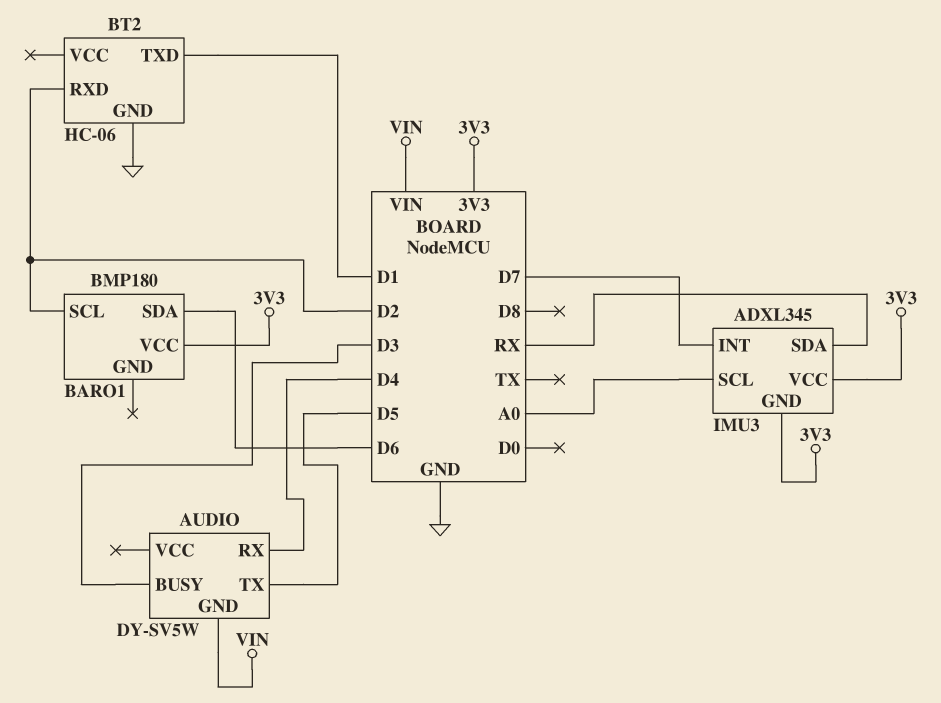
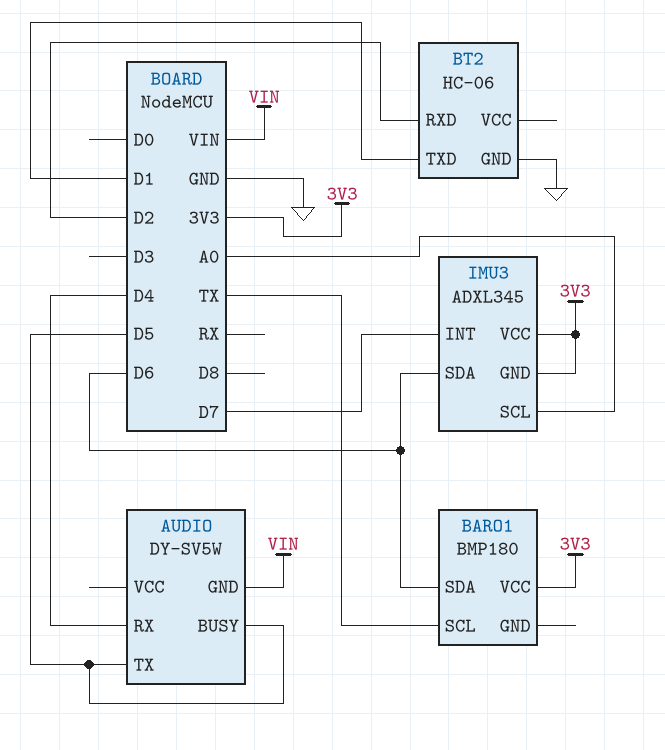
AUDIO pin BUSY: D3 -> D5
BARO1 pin SCL: D2 -> TX
IMU3 pin SDA: RX -> D6

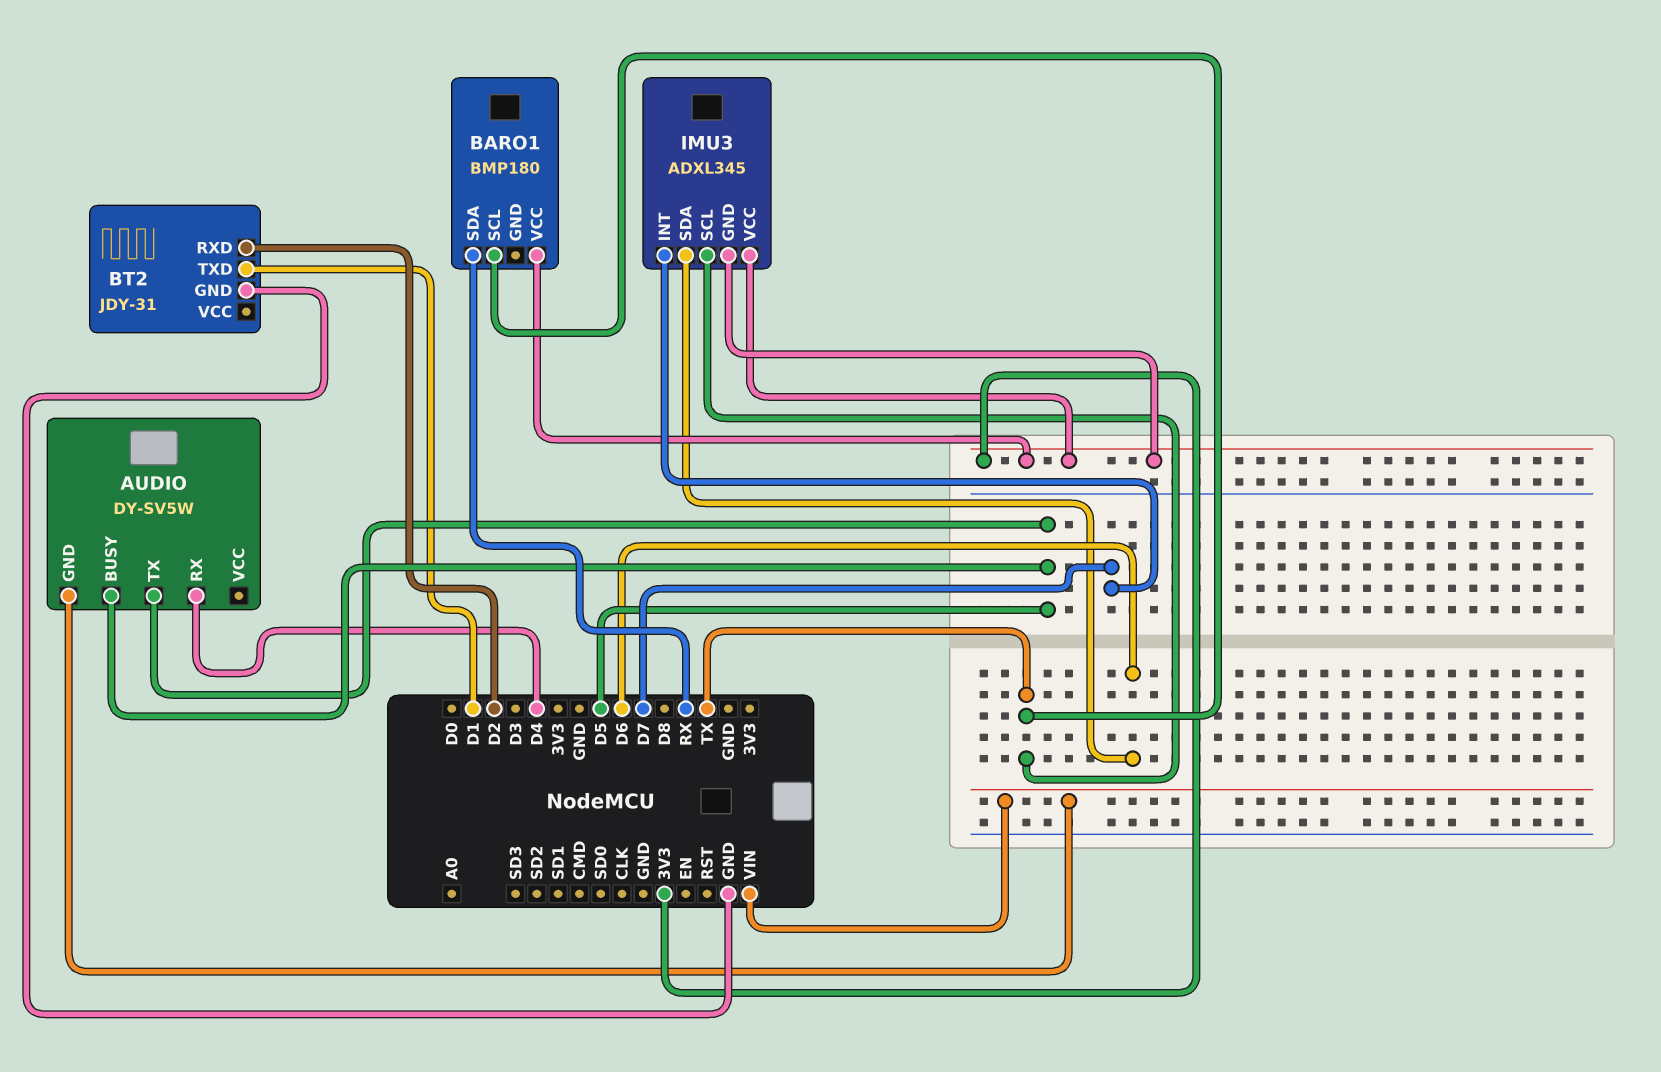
BARO1 pin SDA: D6 -> RX
BT2: HC-06 -> JDY-31
IMU3 pin SCL: A0 -> TX

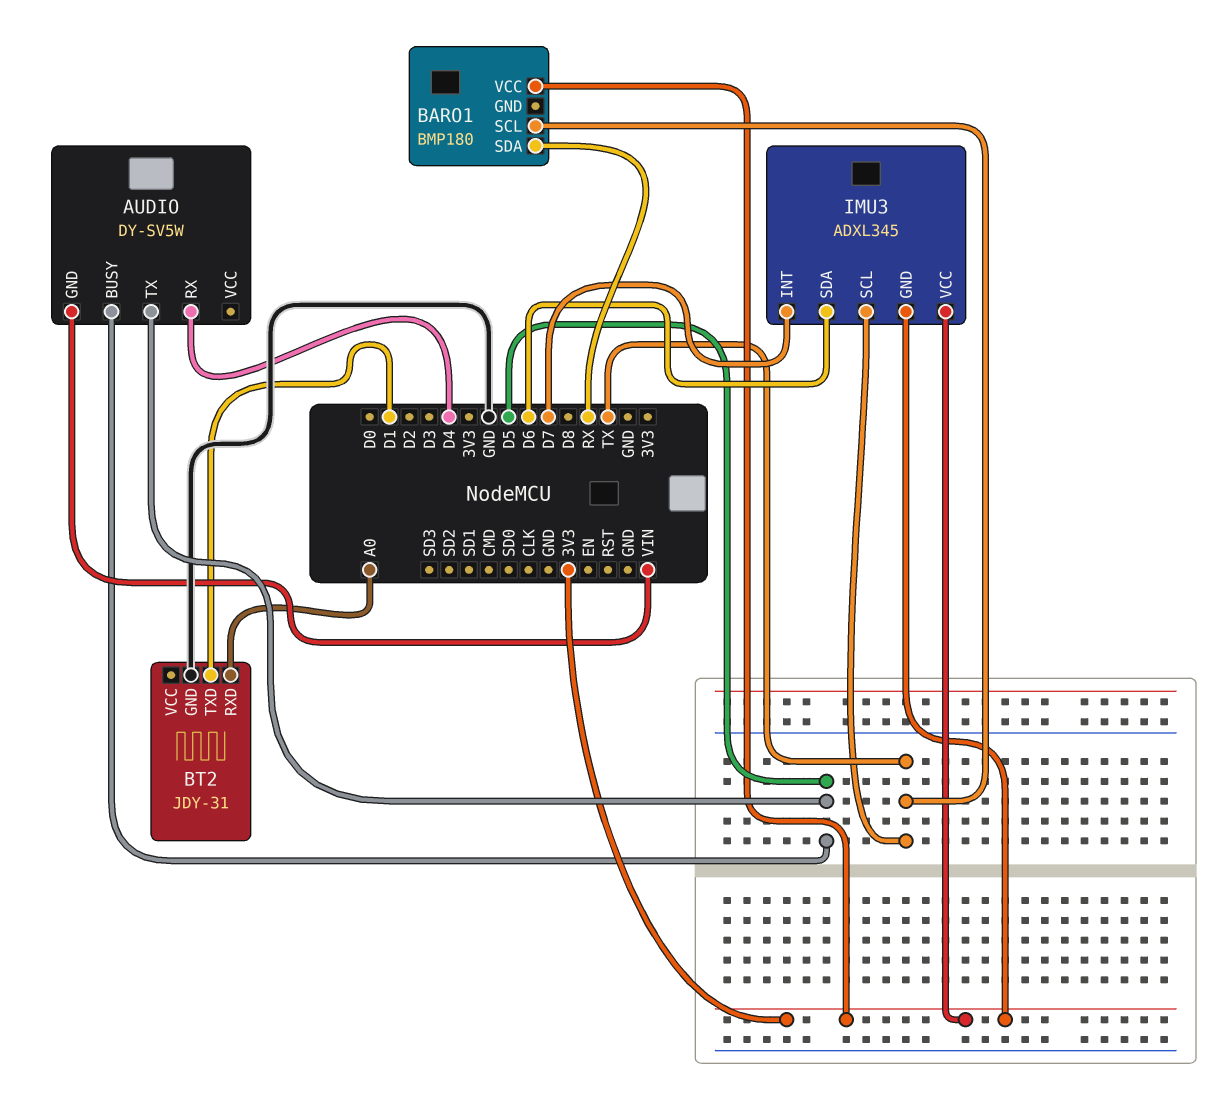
BT2 pin RXD: D2 -> A0

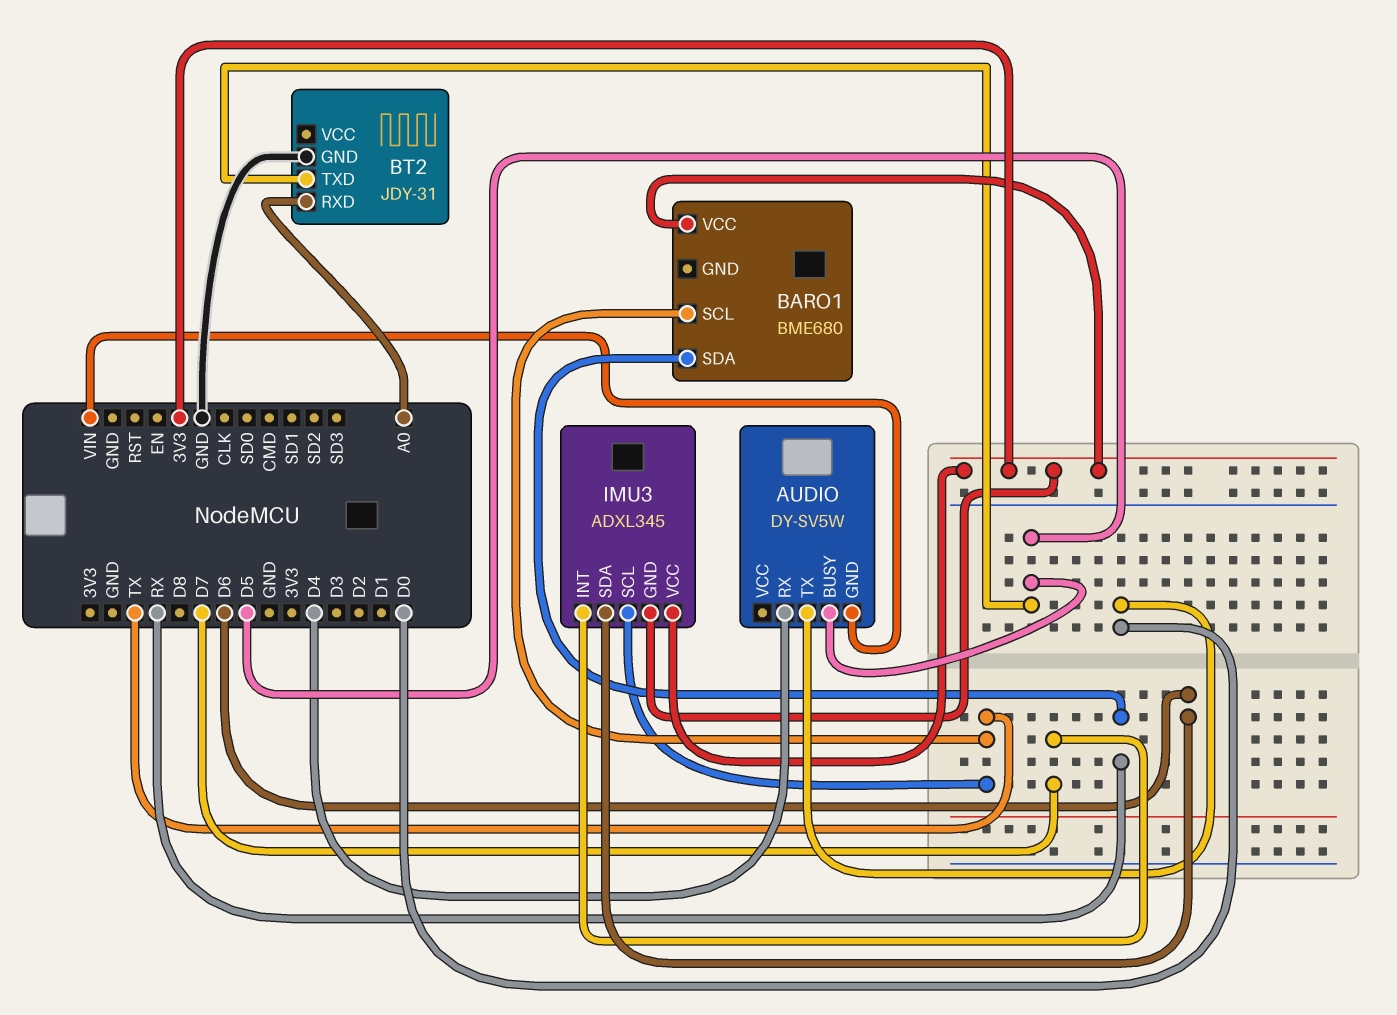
AUDIO pin TX: D5 -> D0
BARO1: BMP180 -> BME680
BT2 pin TXD: D1 -> D5

